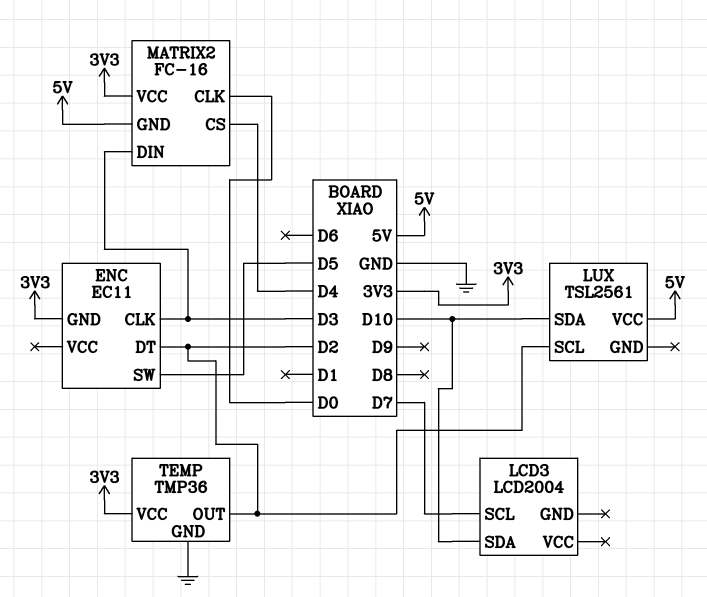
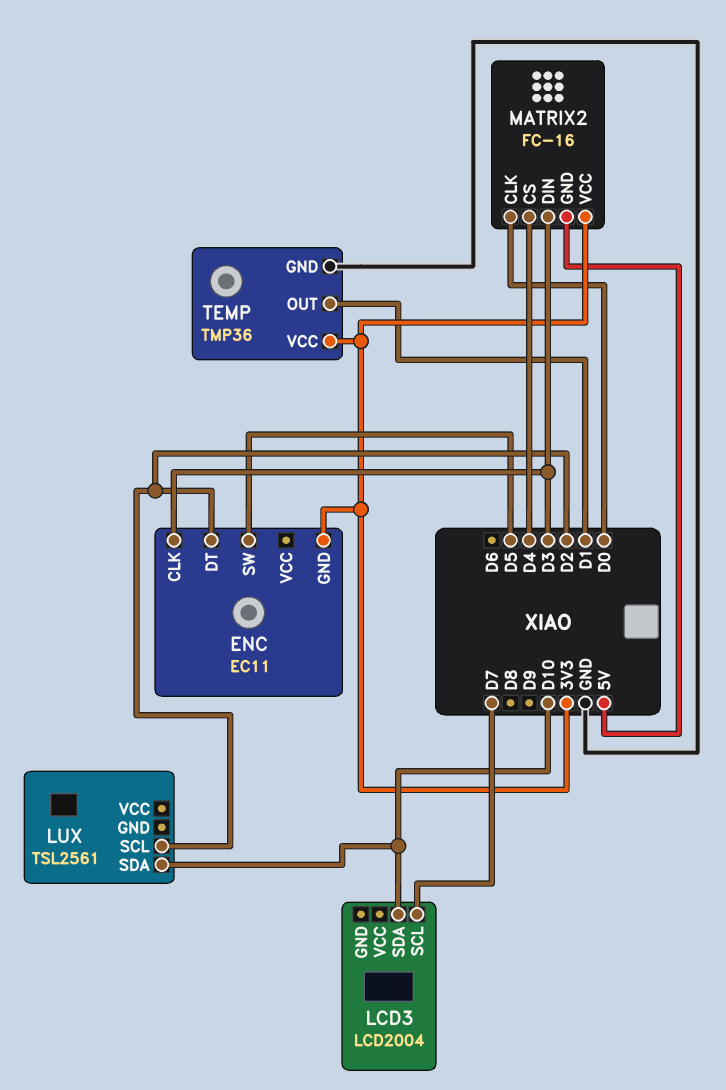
LUX pin VCC: 5V -> none
TEMP pin OUT: D2 -> D1

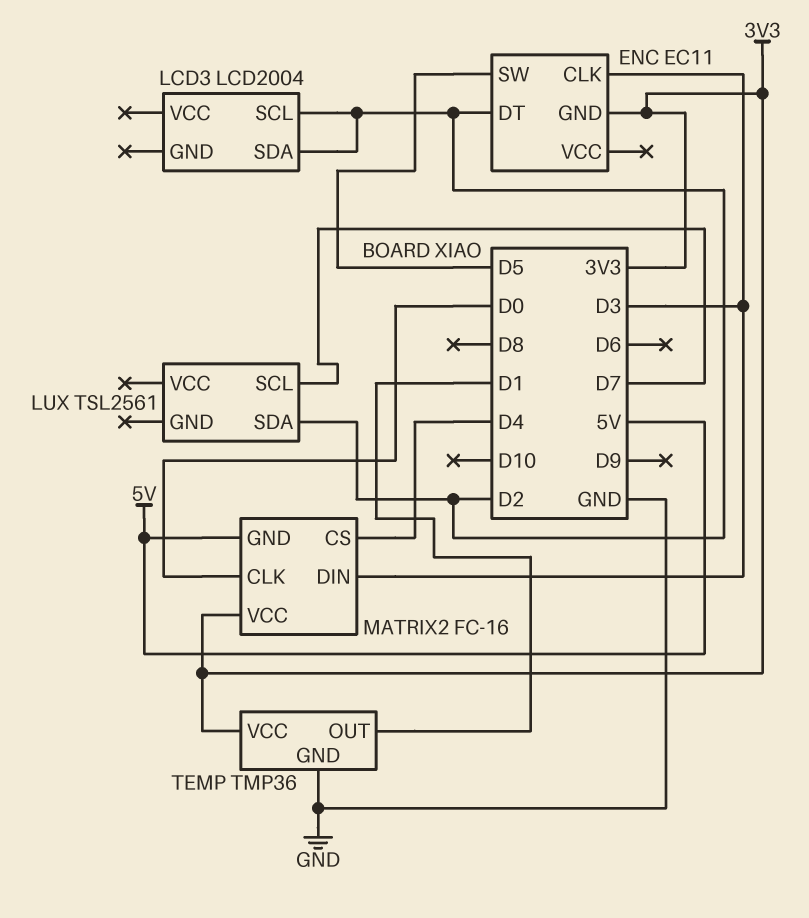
LCD3 pin SCL: D7 -> D2
LCD3 pin SDA: D10 -> D2
LUX pin SCL: D2 -> D7
LUX pin SDA: D10 -> D2

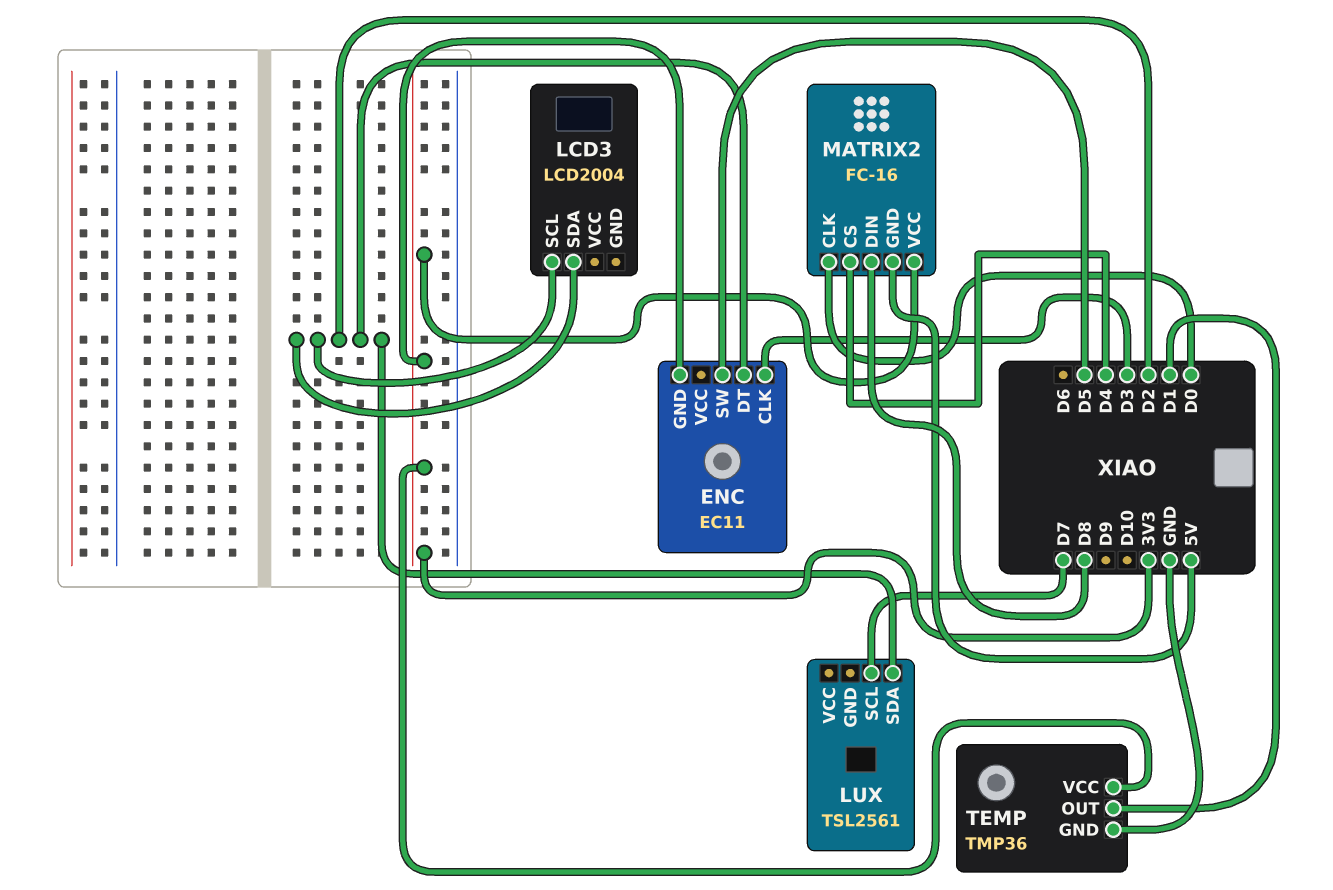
MATRIX2 pin DIN: D3 -> D8

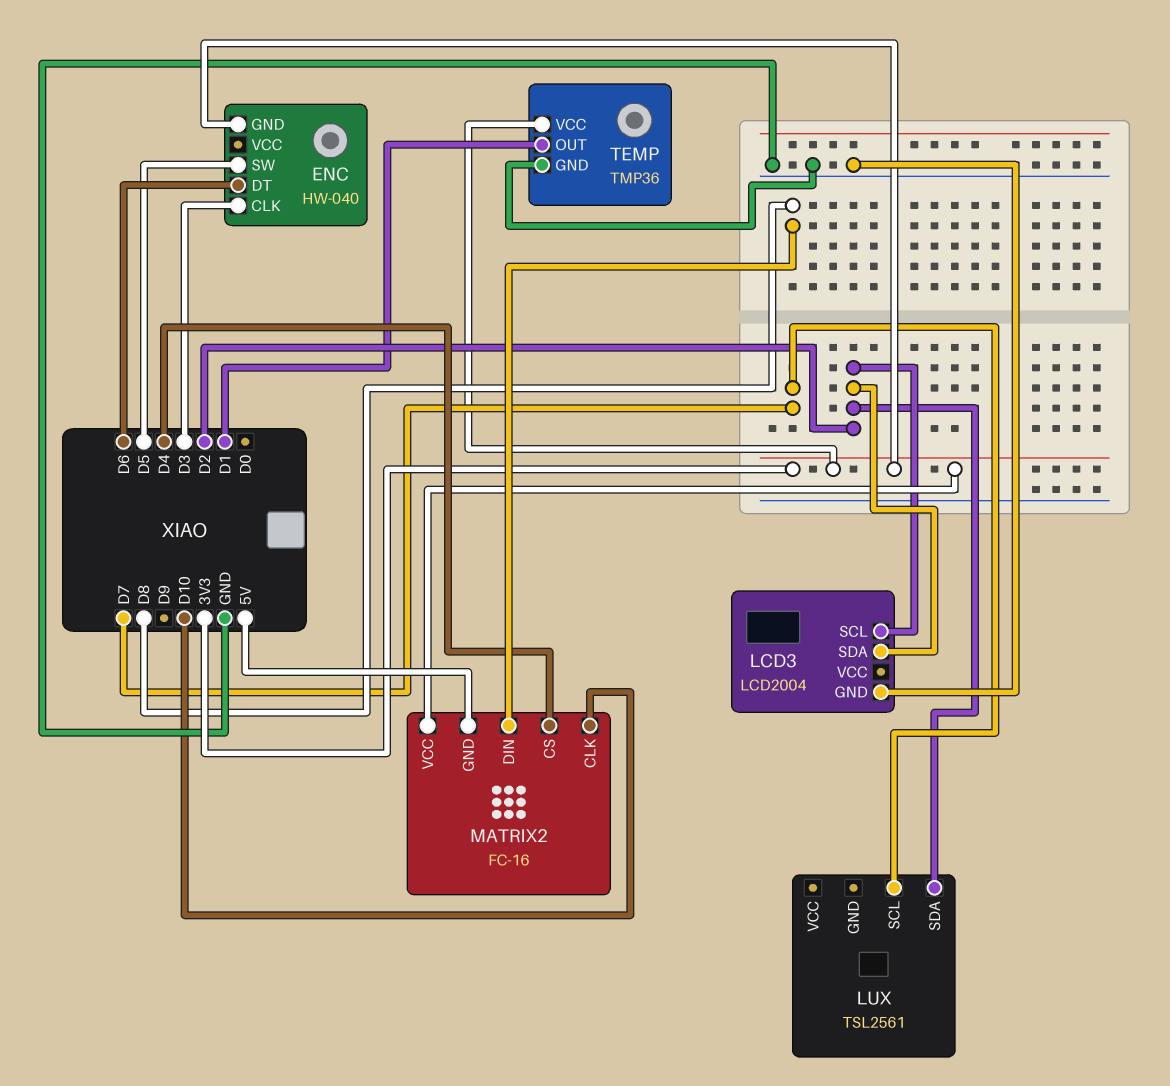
ENC: EC11 -> HW-040
ENC pin DT: D2 -> D6
LCD3 pin GND: none -> GND
MATRIX2 pin CLK: D0 -> D10

